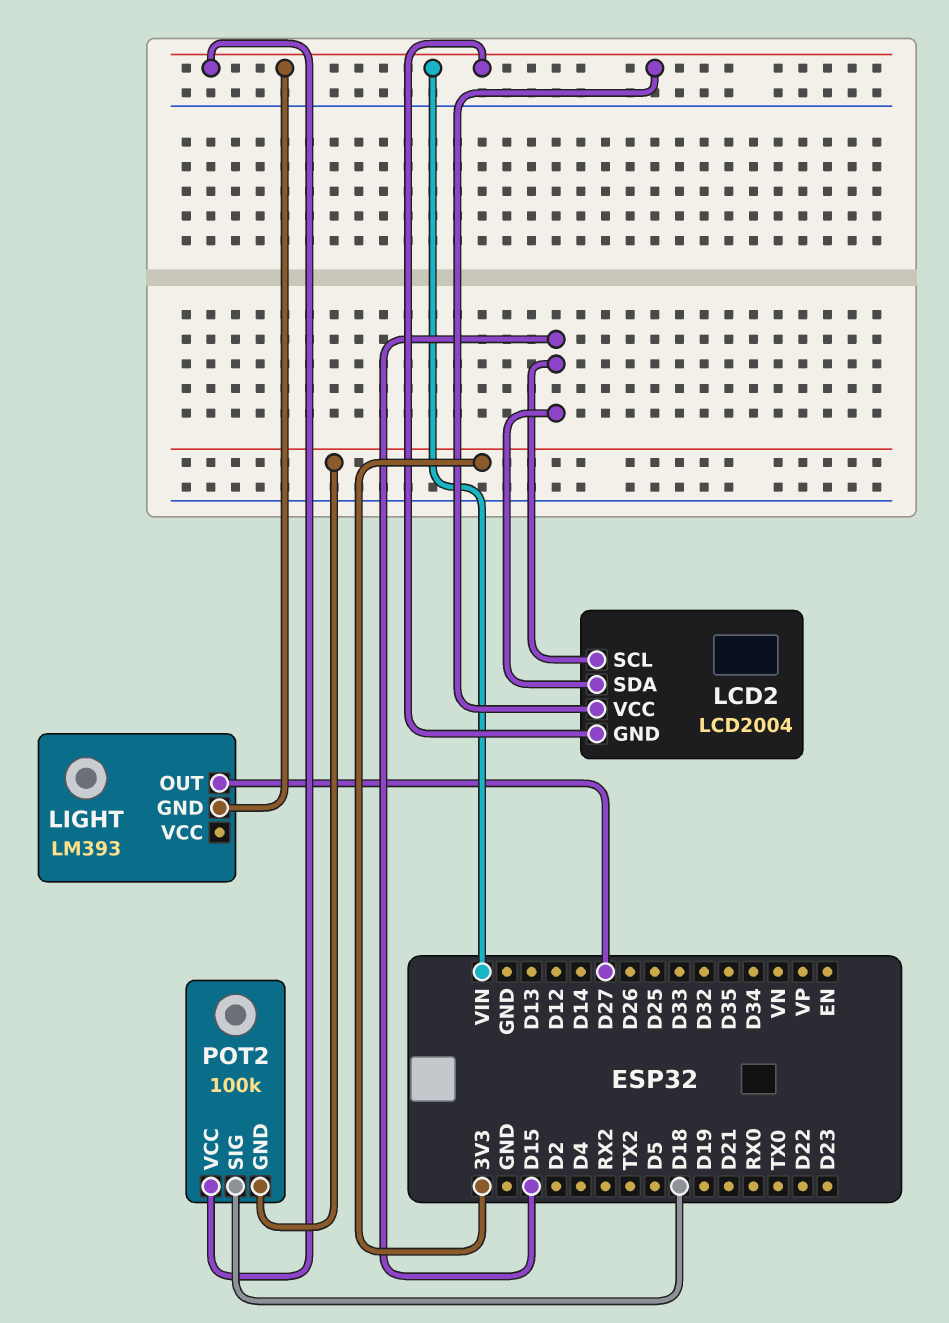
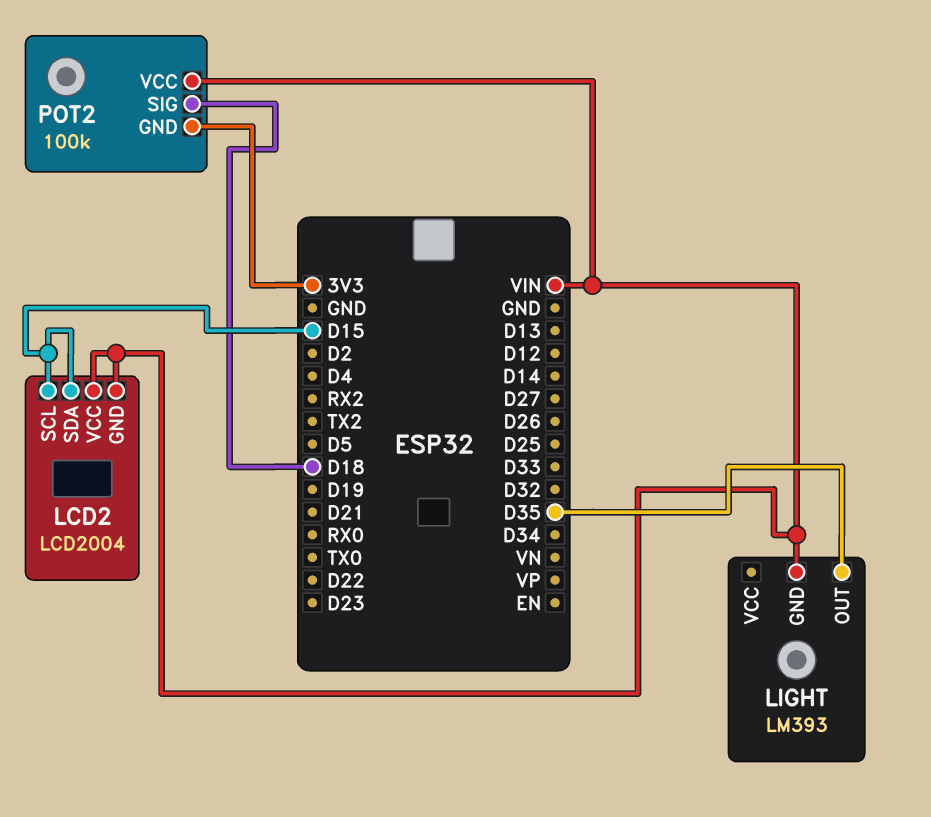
LIGHT pin OUT: D27 -> D35

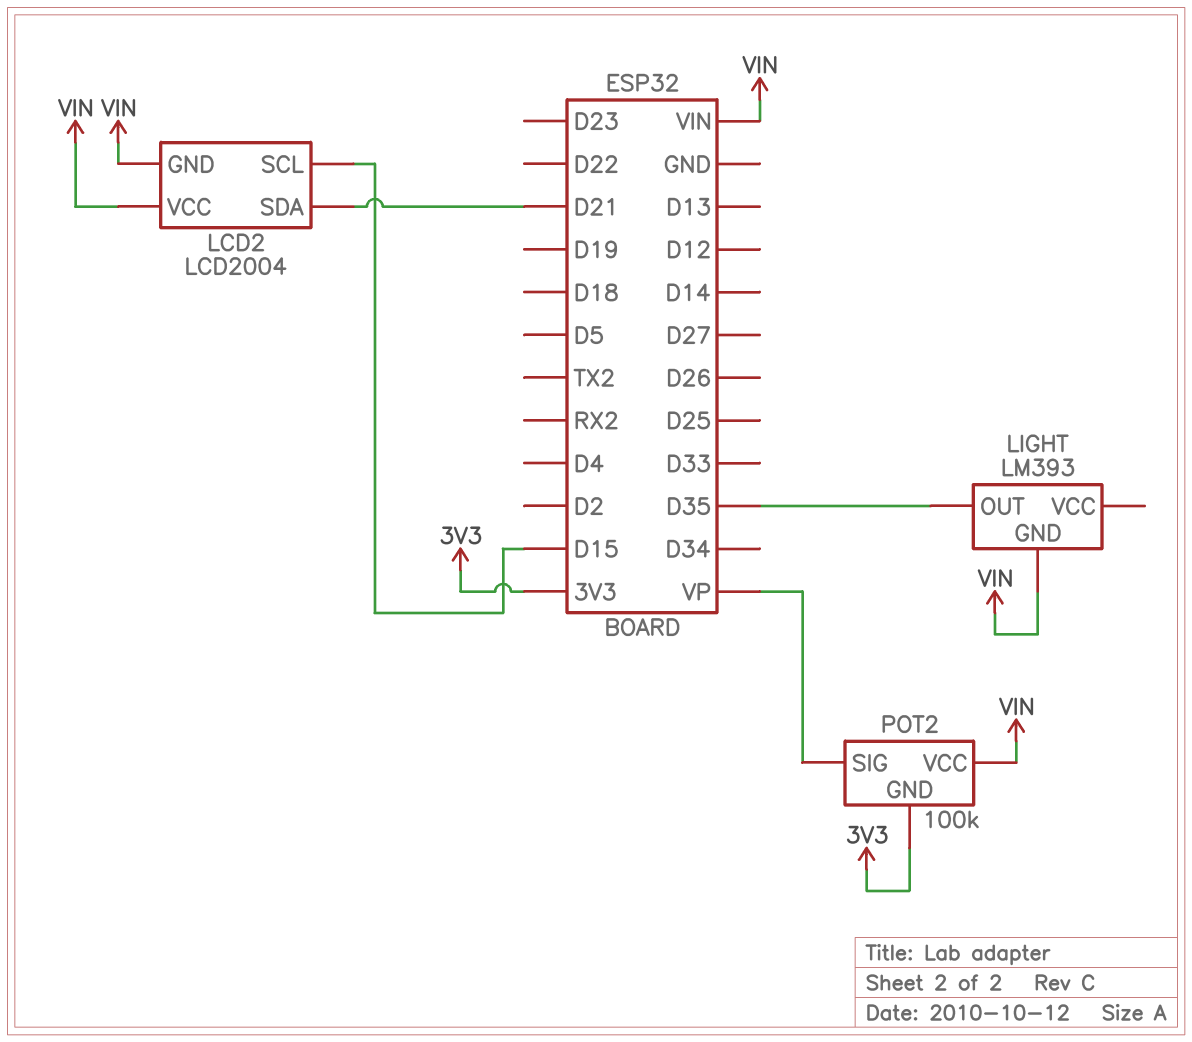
LCD2 pin SDA: D15 -> D21
POT2 pin SIG: D18 -> VP

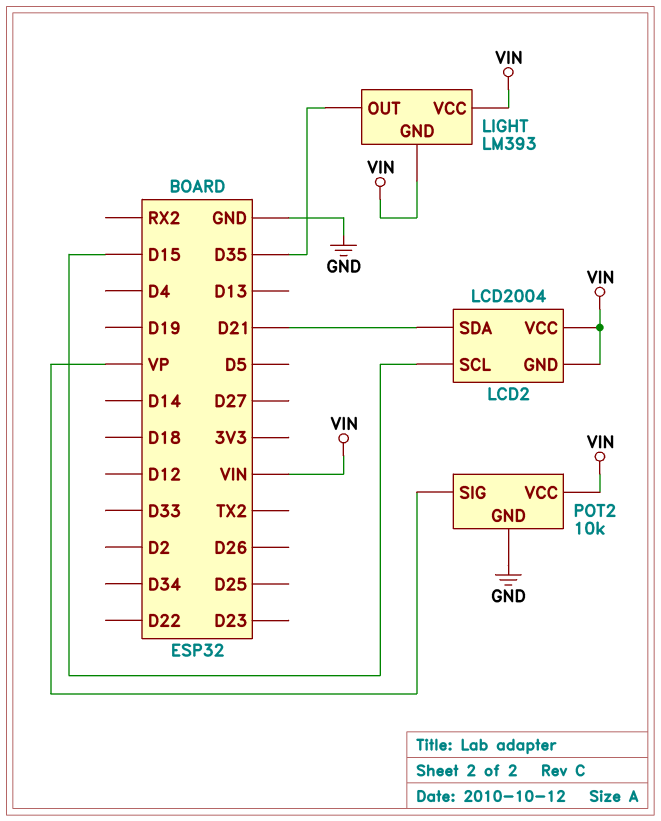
LIGHT pin VCC: none -> VIN
POT2: 100k -> 10k
POT2 pin GND: 3V3 -> GND

